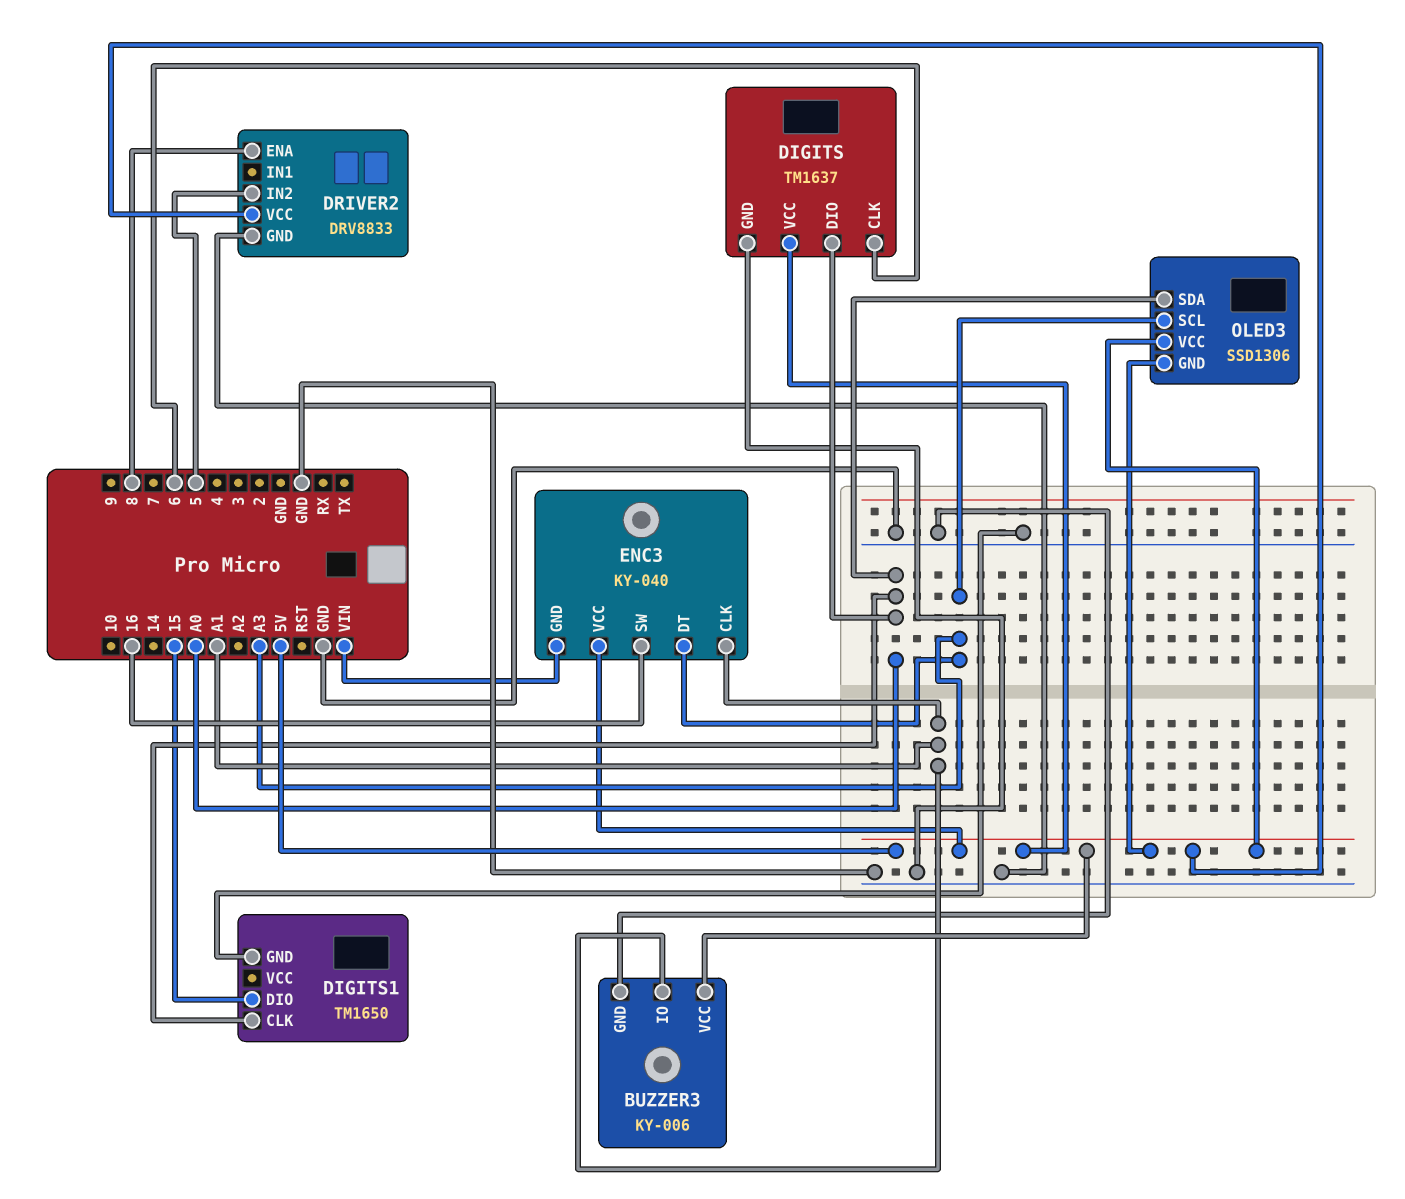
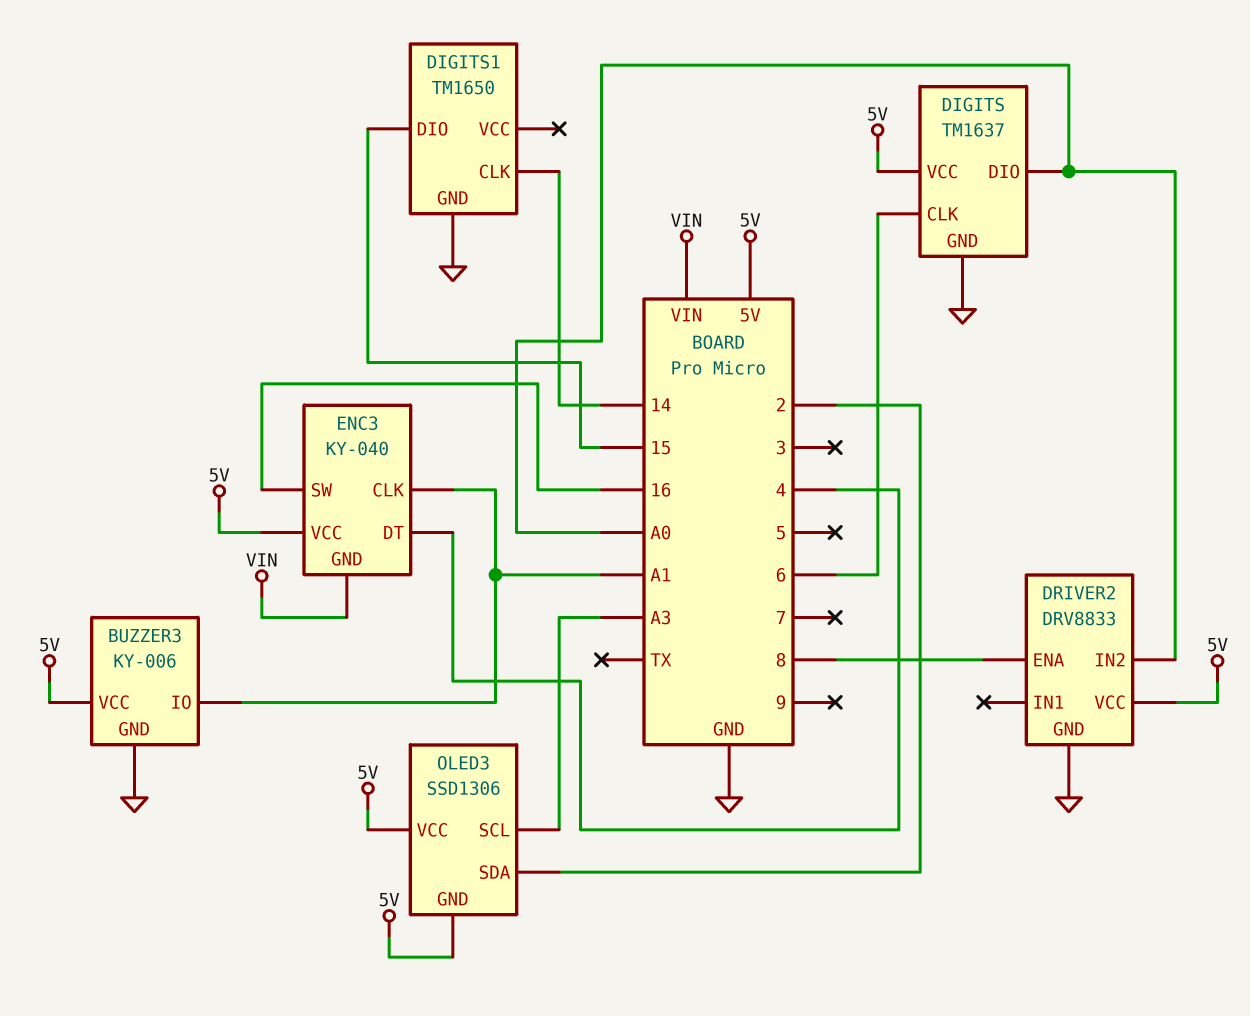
DIGITS1 pin CLK: A0 -> 14
DRIVER2 pin IN2: 5 -> A0
ENC3 pin DT: A3 -> 4
OLED3 pin SDA: A0 -> 2

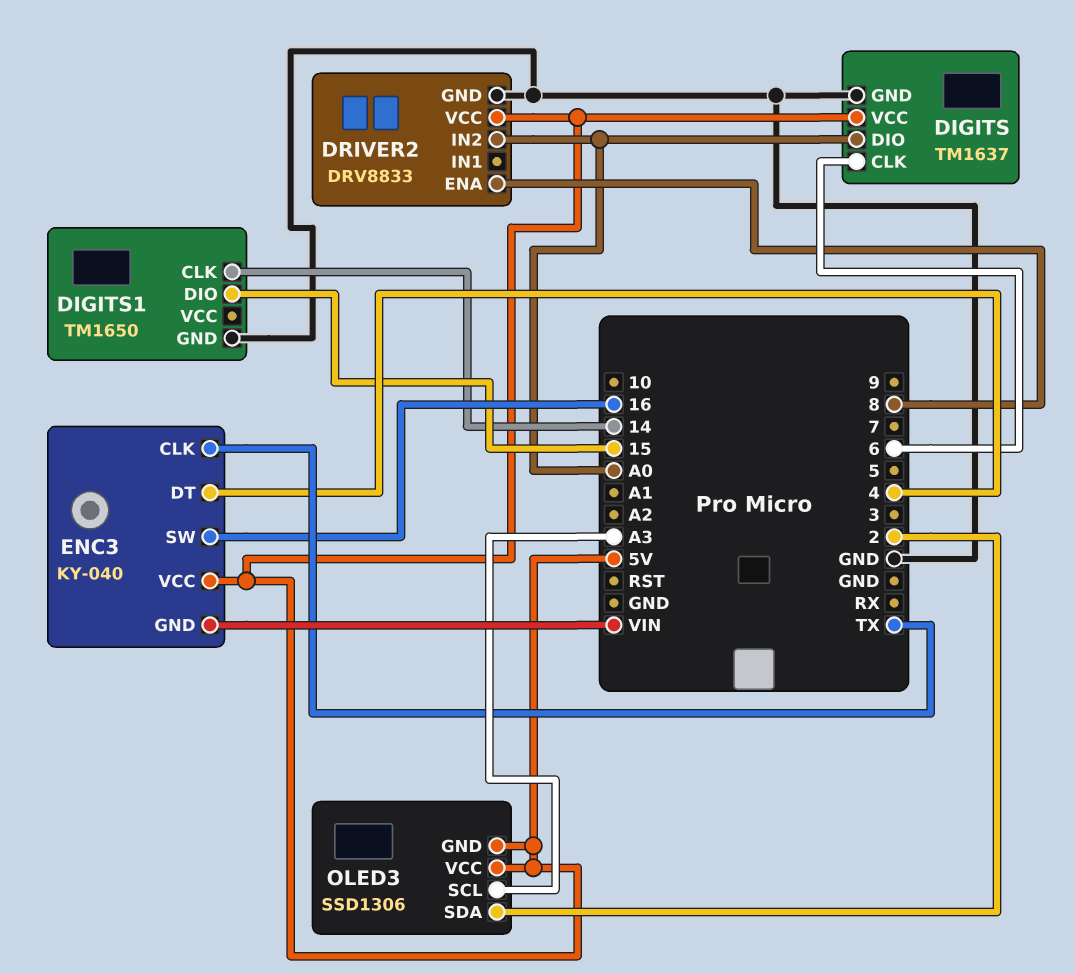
BUZZER3: KY-006 -> none
BUZZER3 pin GND: GND -> none
BUZZER3 pin IO: A1 -> none
BUZZER3 pin VCC: 5V -> none
ENC3 pin CLK: A1 -> TX

